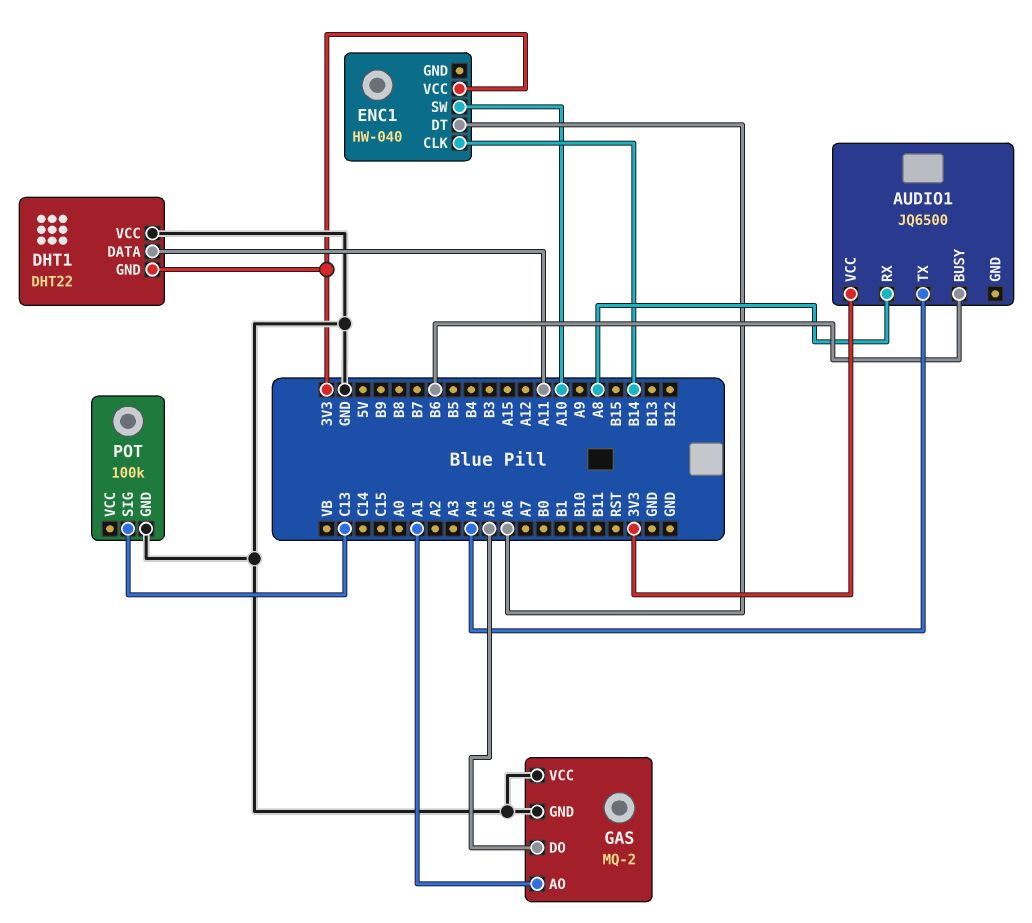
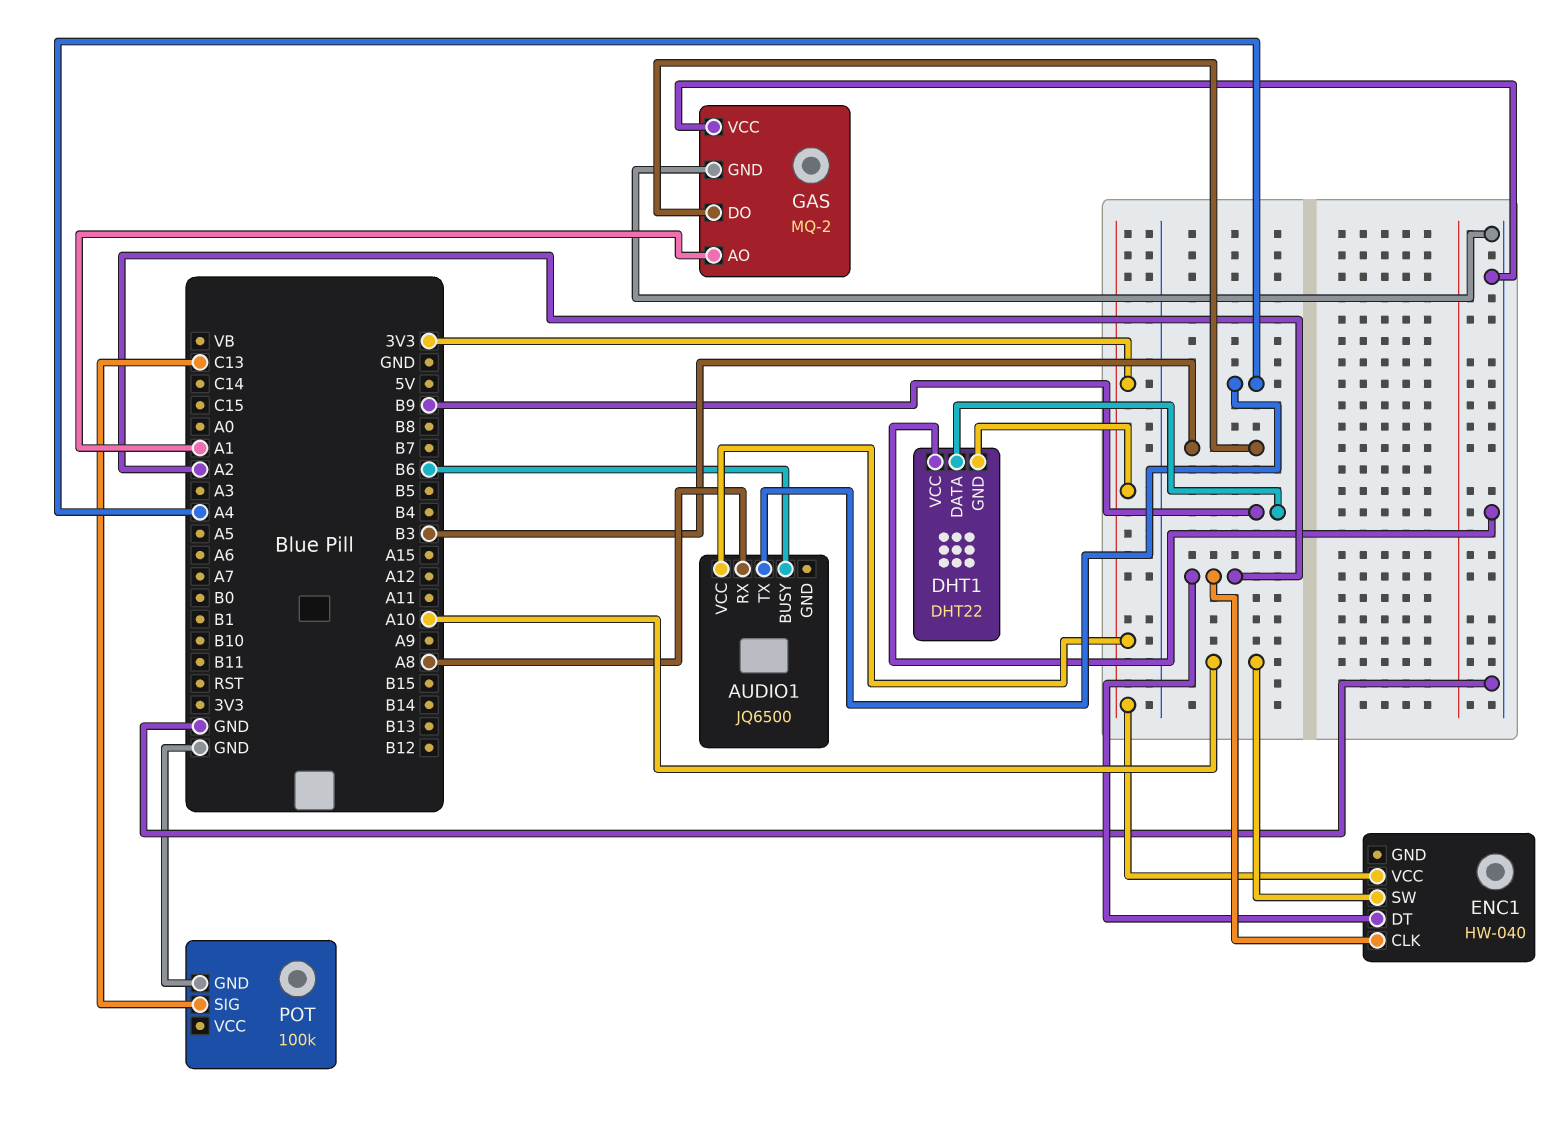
DHT1 pin DATA: A11 -> B9
ENC1 pin CLK: B14 -> A2
ENC1 pin DT: A6 -> A2
GAS pin DO: A5 -> B3

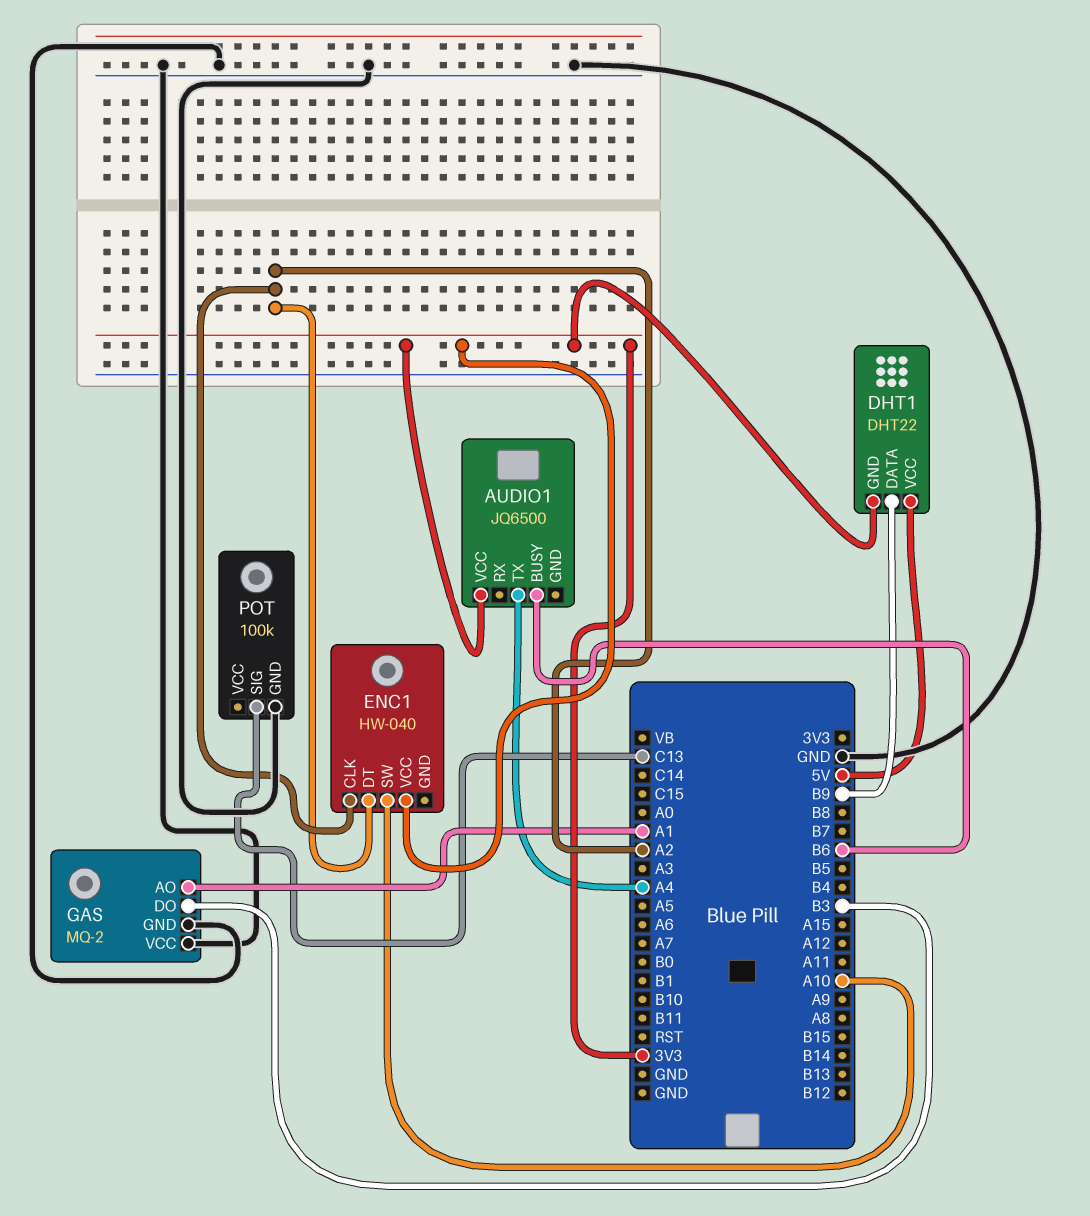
AUDIO1 pin RX: A8 -> none
DHT1 pin VCC: GND -> 5V

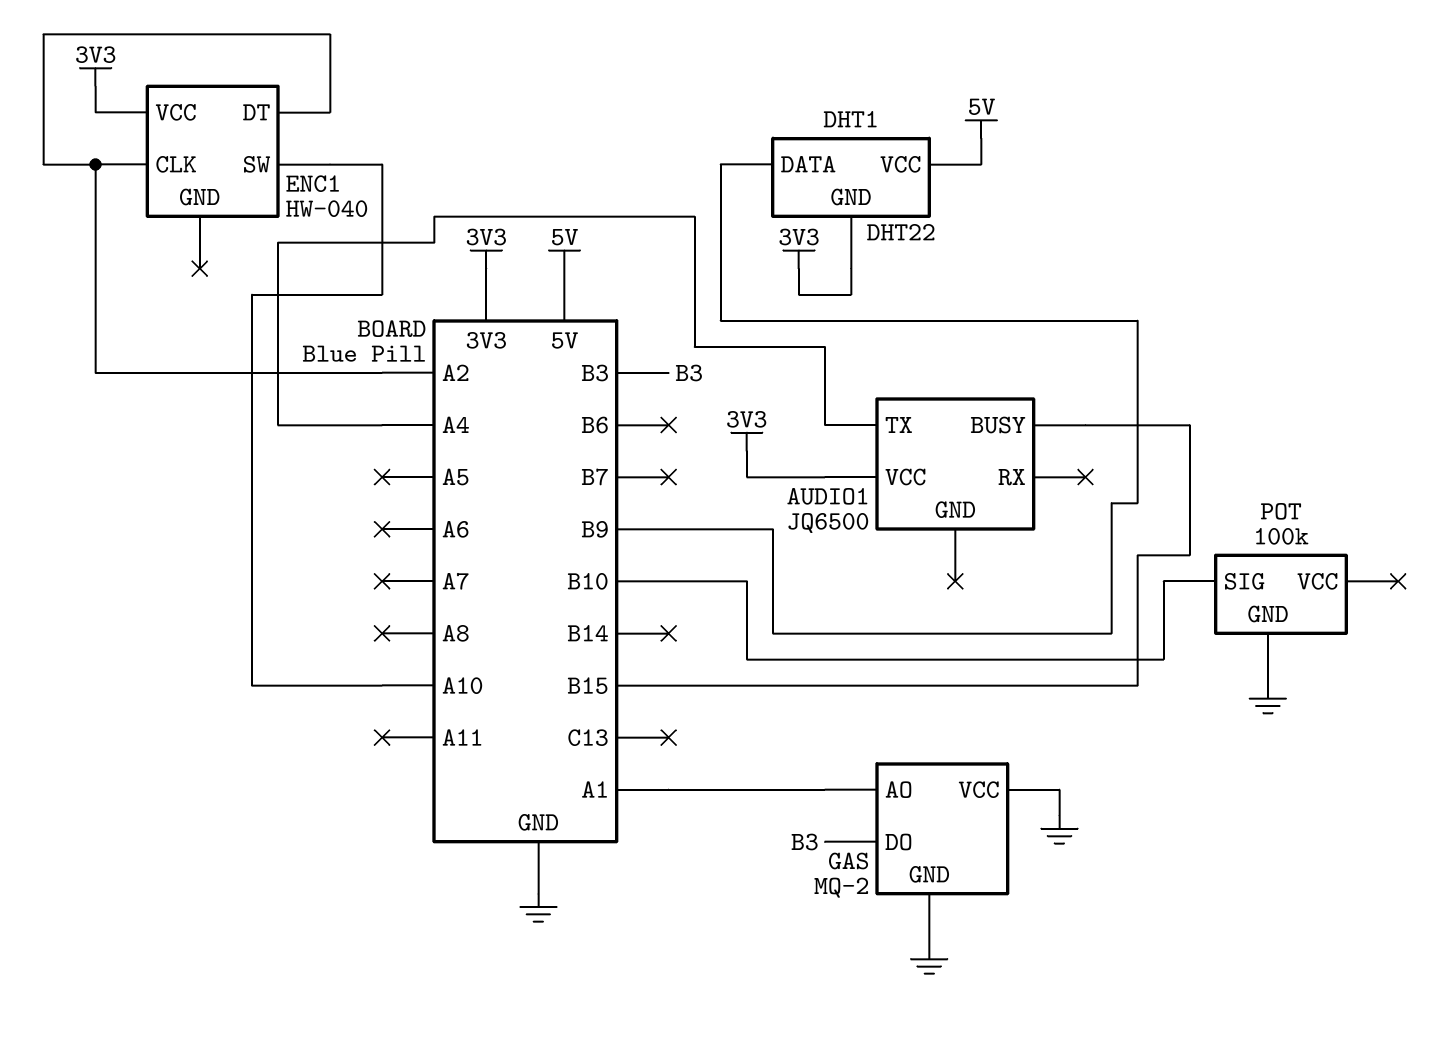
AUDIO1 pin BUSY: B6 -> B15
POT pin SIG: C13 -> B10

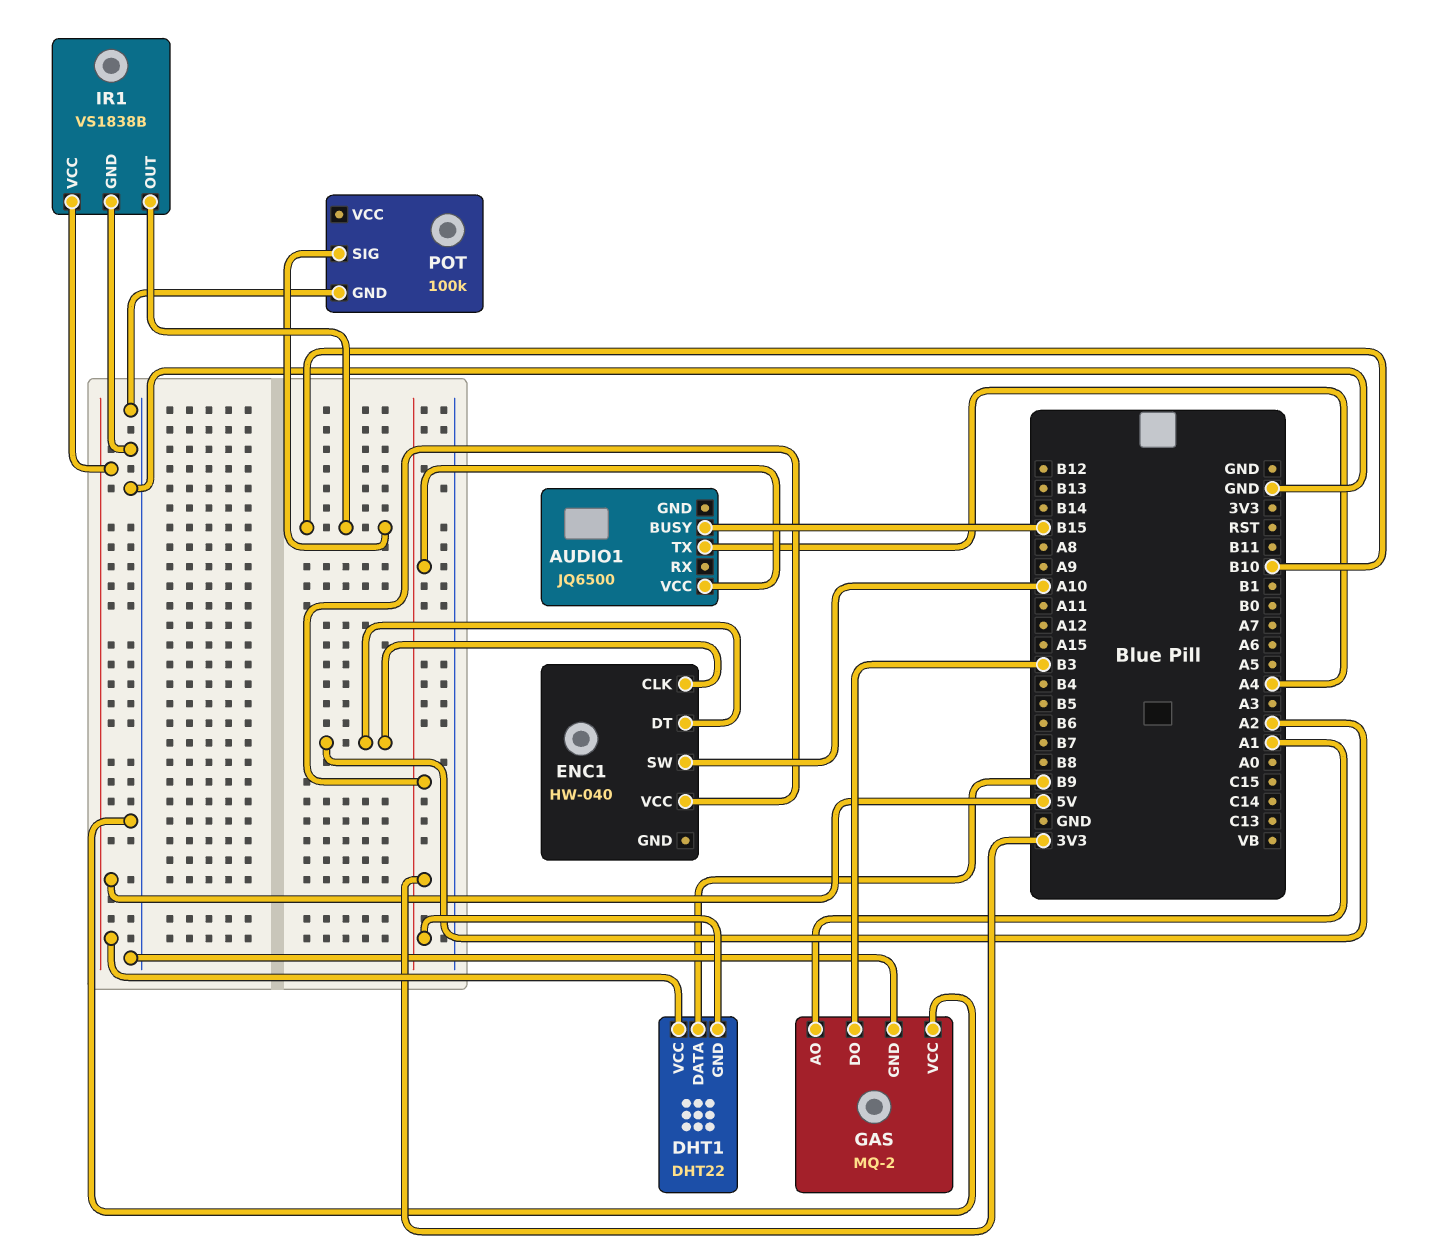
IR1: none -> VS1838B
IR1 pin GND: none -> GND
IR1 pin OUT: none -> B10
IR1 pin VCC: none -> 5V

